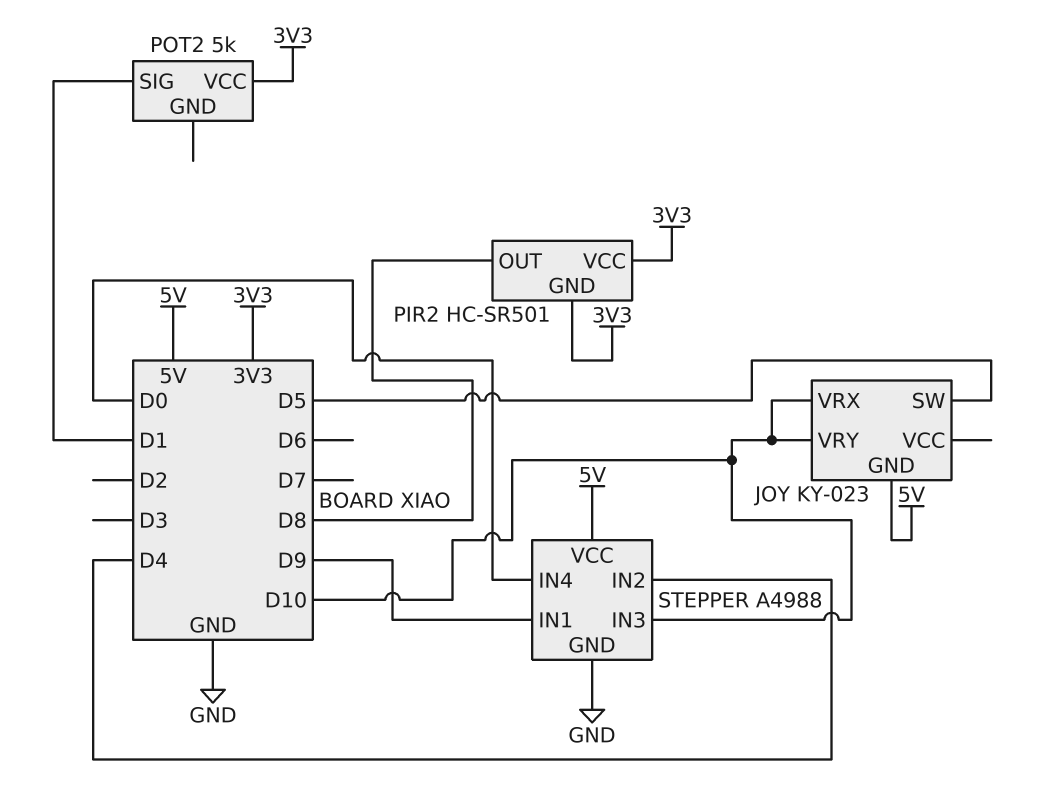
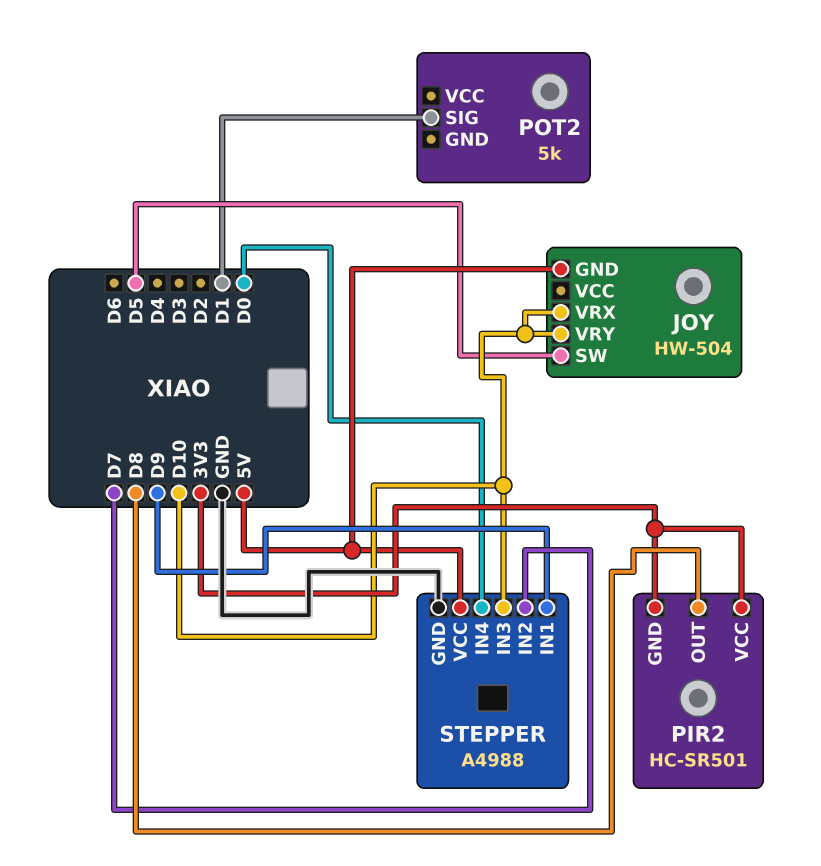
JOY: KY-023 -> HW-504
POT2 pin VCC: 3V3 -> none
STEPPER pin IN2: D4 -> D7

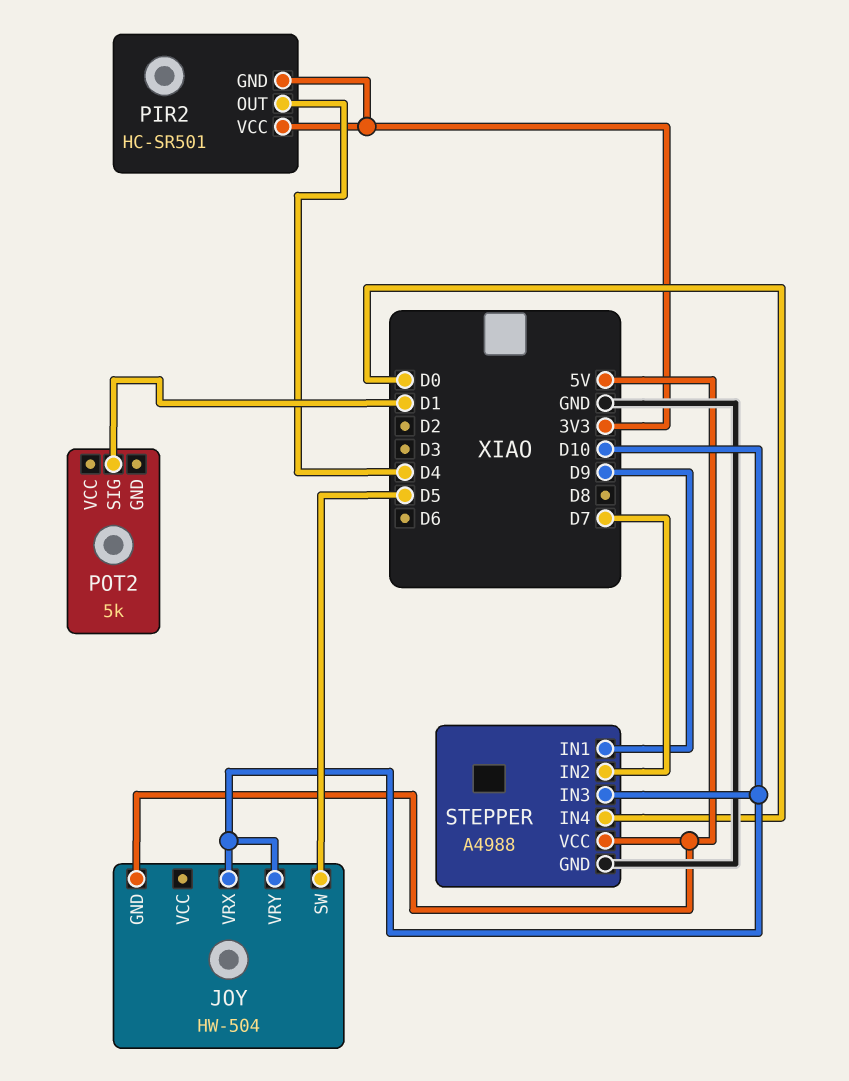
PIR2 pin OUT: D8 -> D4

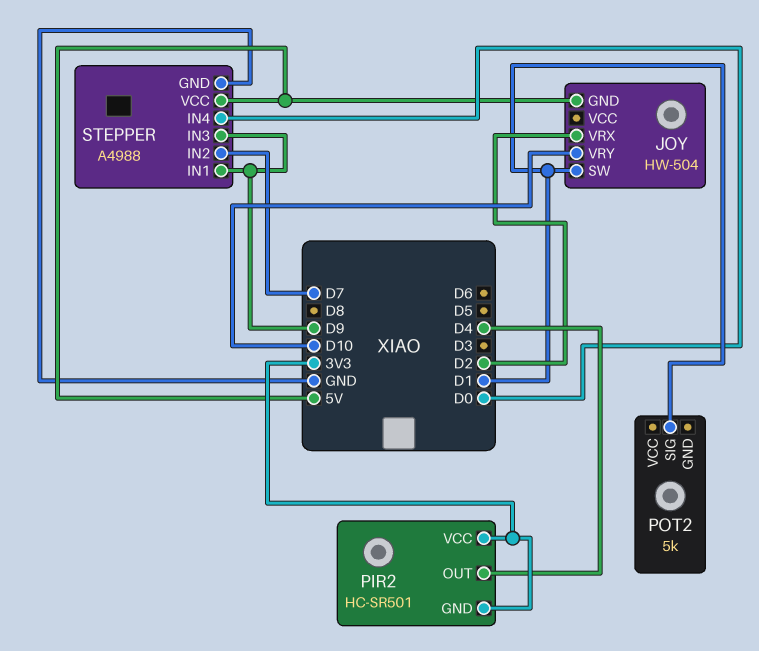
JOY pin SW: D5 -> D1
JOY pin VRX: D10 -> D2
STEPPER pin IN3: D10 -> D9

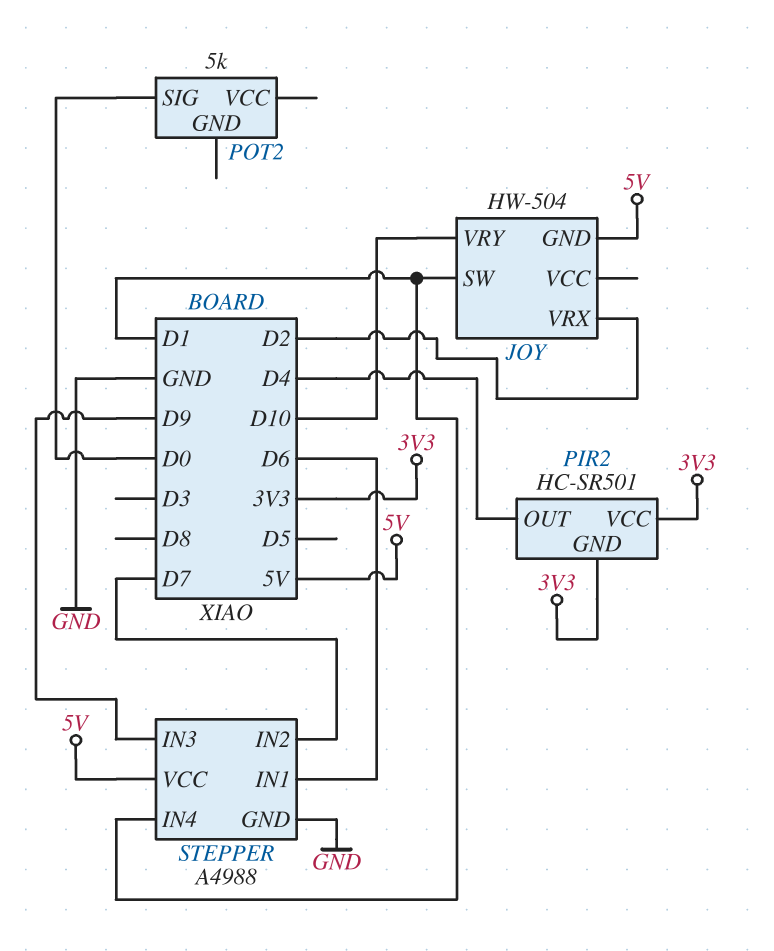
POT2 pin SIG: D1 -> D0
STEPPER pin IN1: D9 -> D6
STEPPER pin IN4: D0 -> D1

